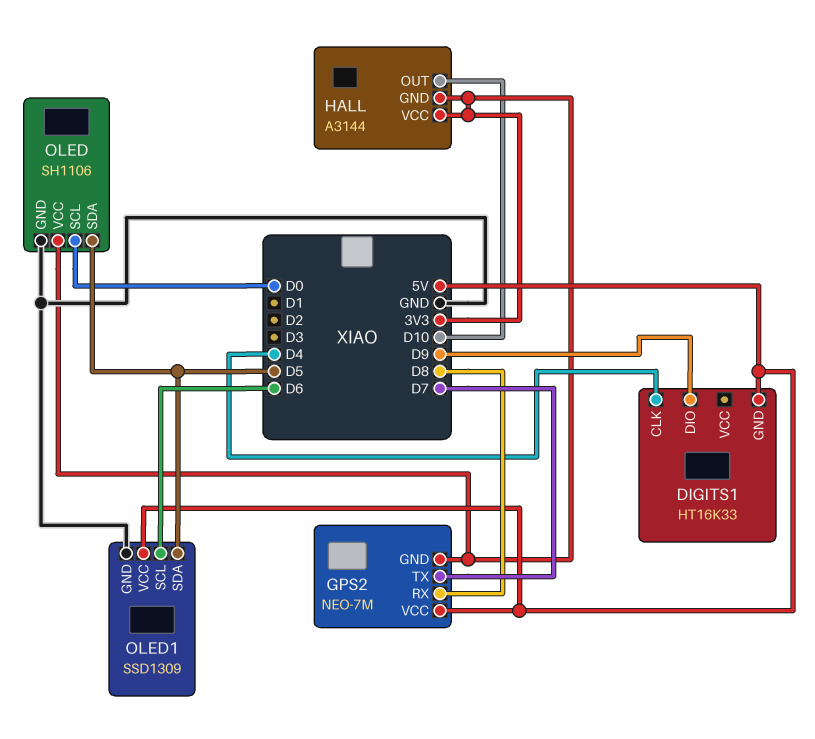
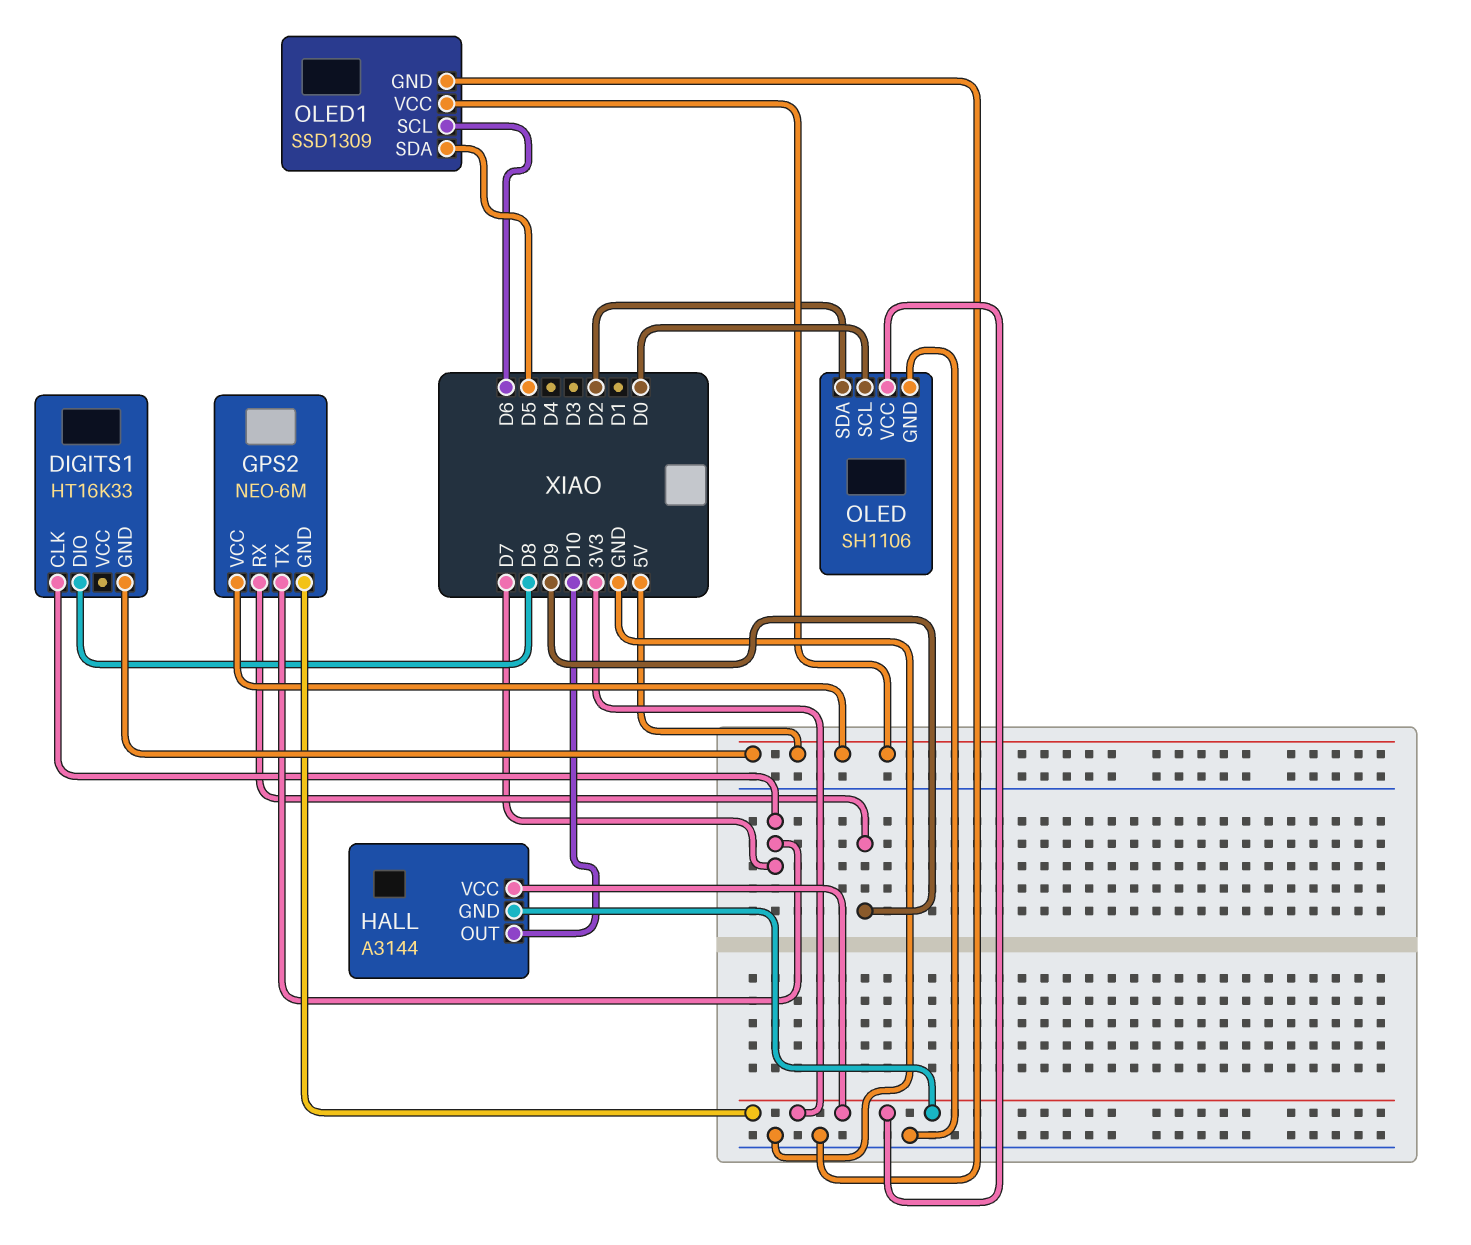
DIGITS1 pin CLK: D4 -> D7
DIGITS1 pin DIO: D9 -> D8
GPS2: NEO-7M -> NEO-6M
GPS2 pin RX: D8 -> D9
OLED pin SDA: D5 -> D2

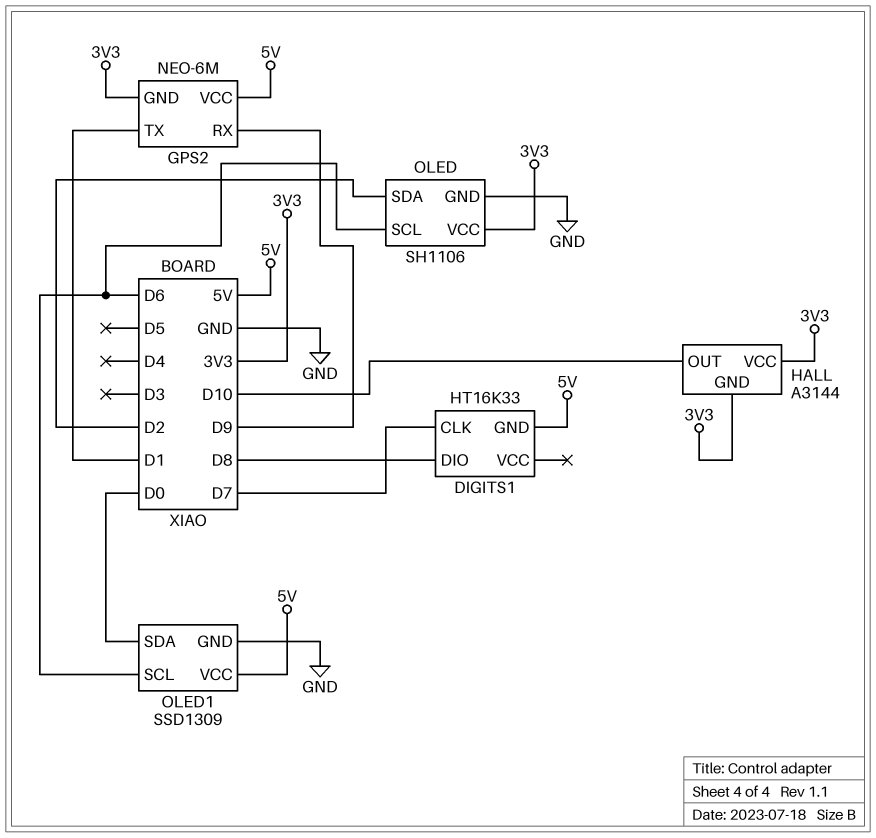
GPS2 pin TX: D7 -> D1
OLED pin SCL: D0 -> D6
OLED1 pin SDA: D5 -> D0

